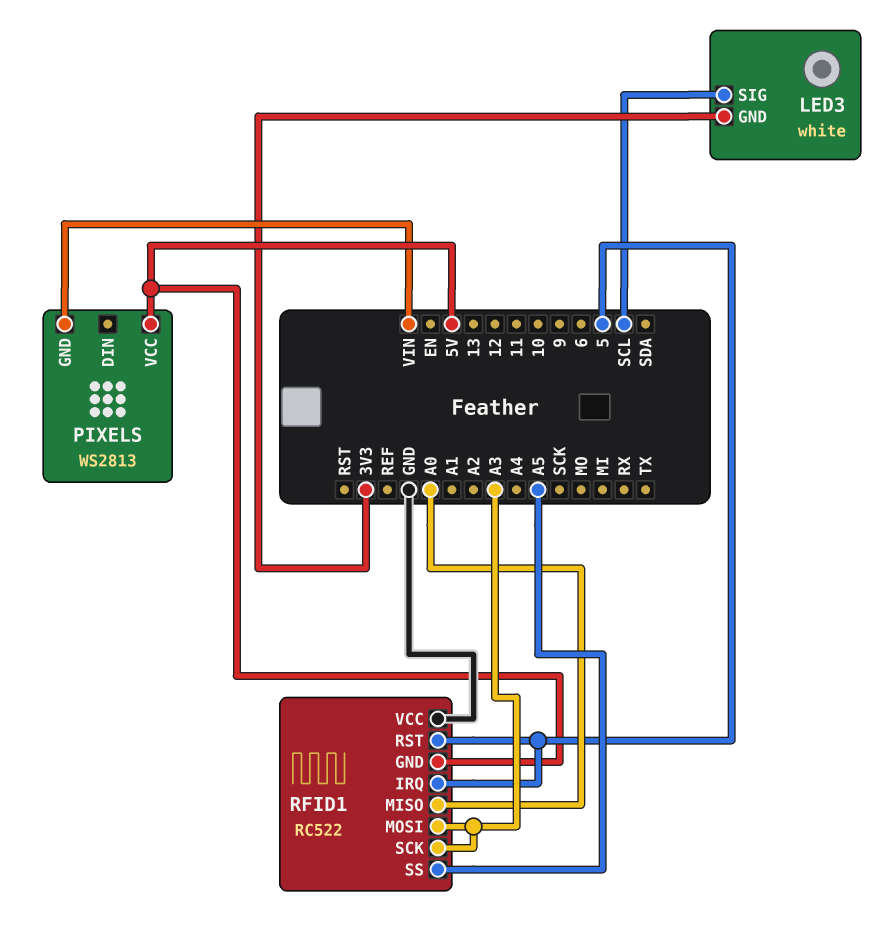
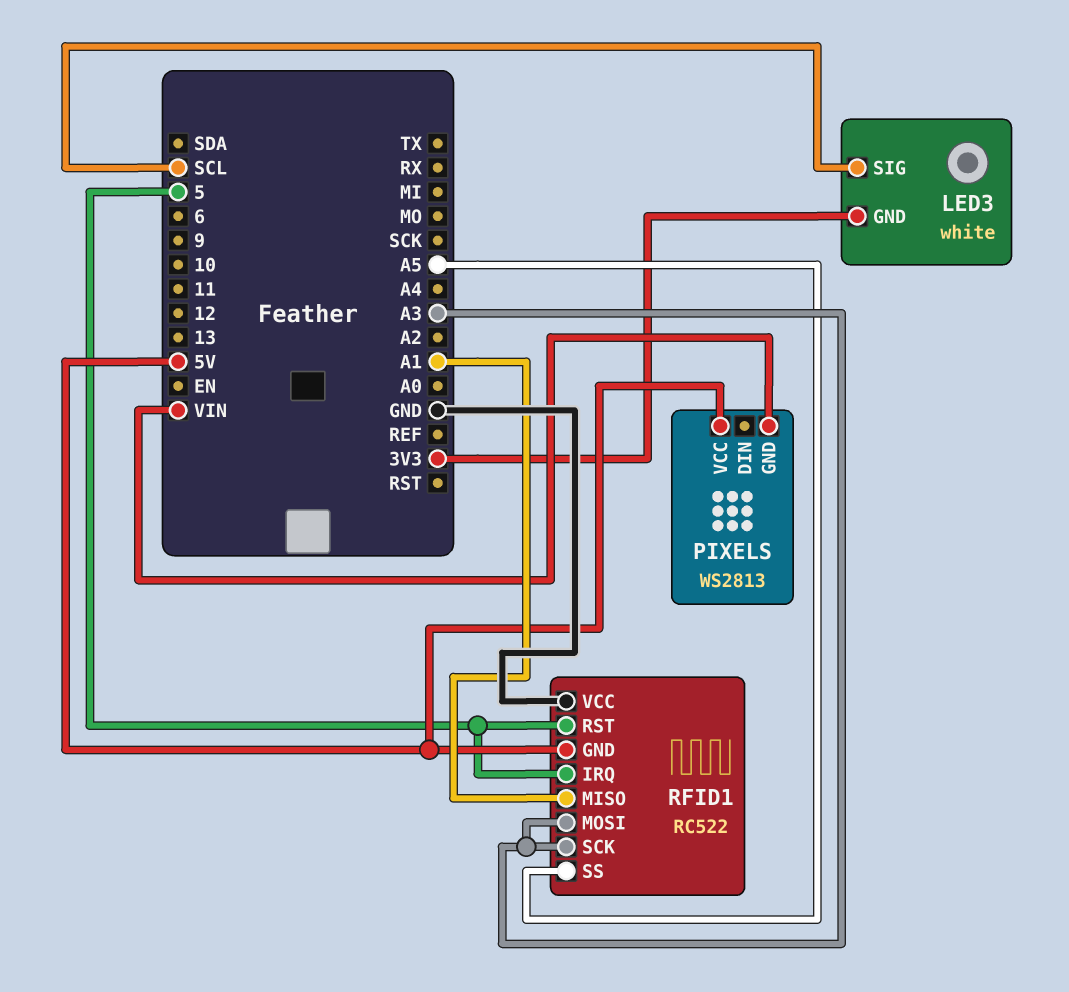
RFID1 pin MISO: A0 -> A1

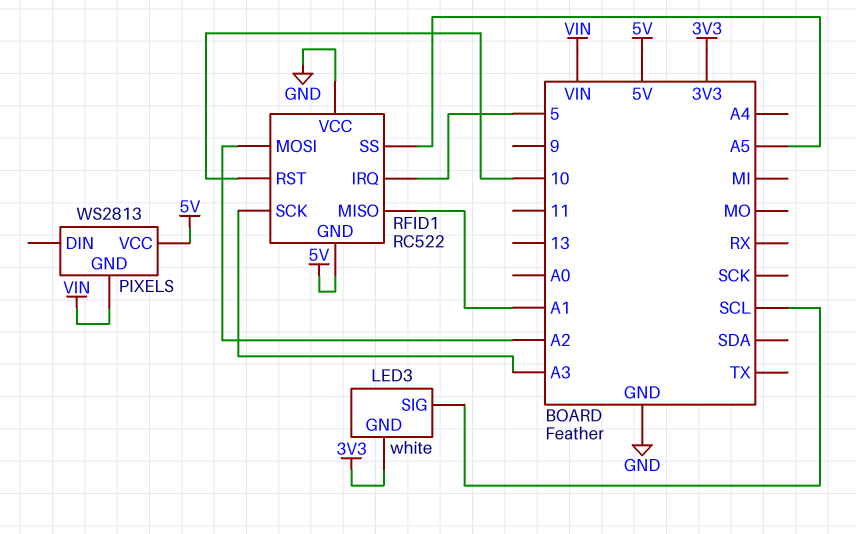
RFID1 pin MOSI: A3 -> A2
RFID1 pin RST: 5 -> 10

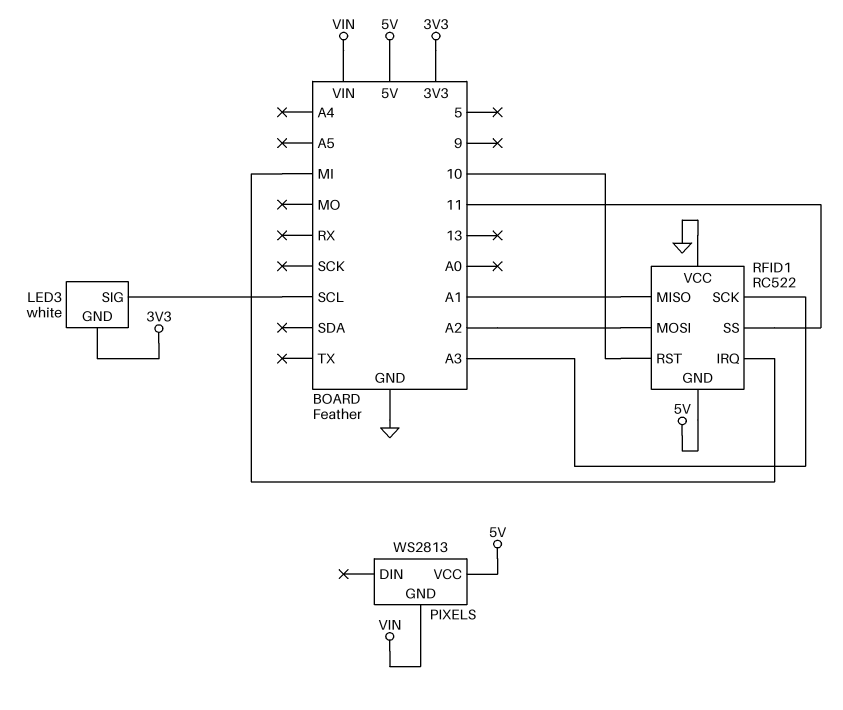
RFID1 pin IRQ: 5 -> MI
RFID1 pin SS: A5 -> 11

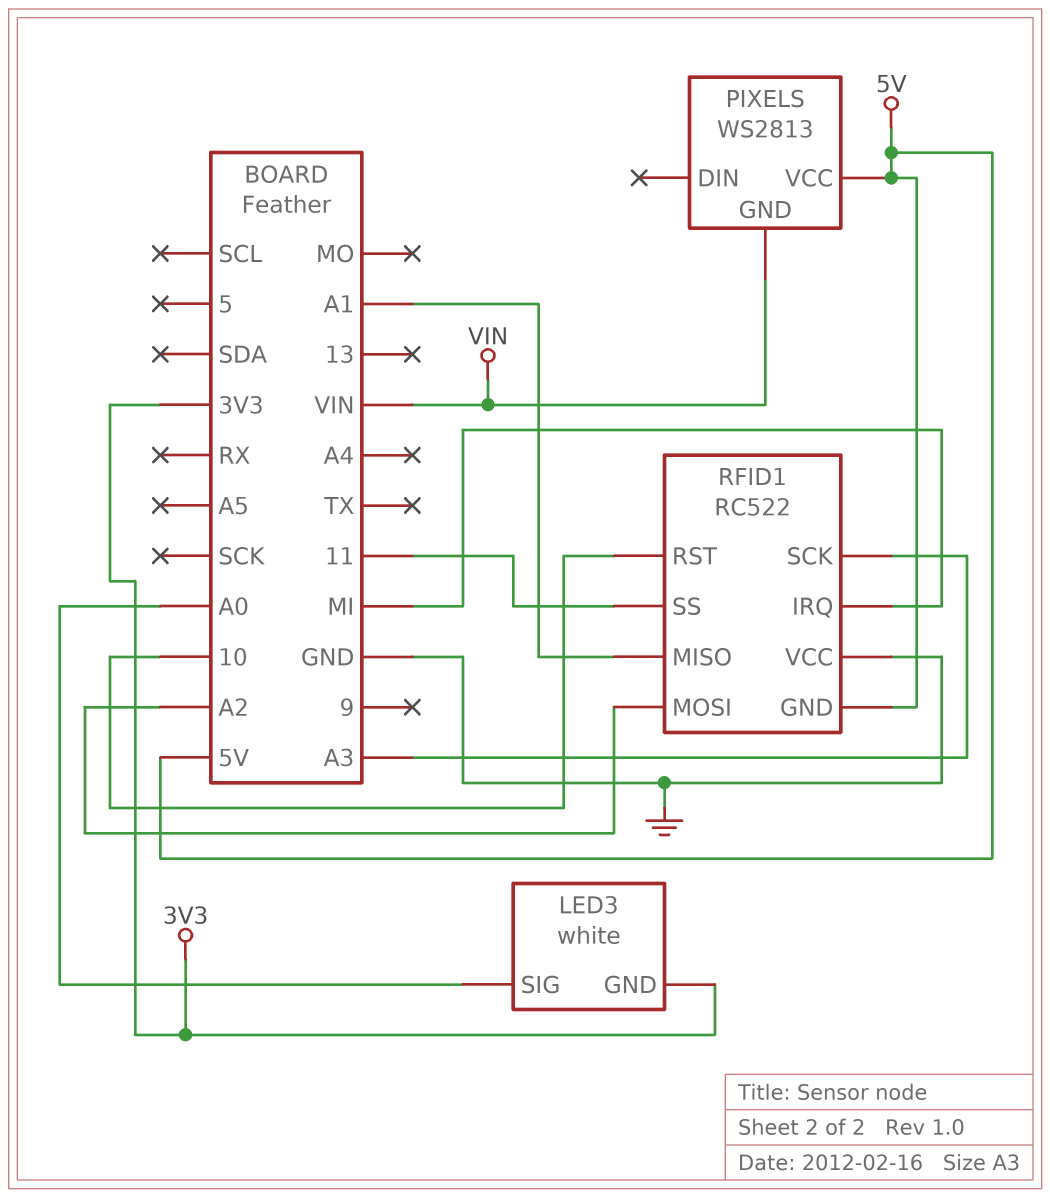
LED3 pin SIG: SCL -> A0

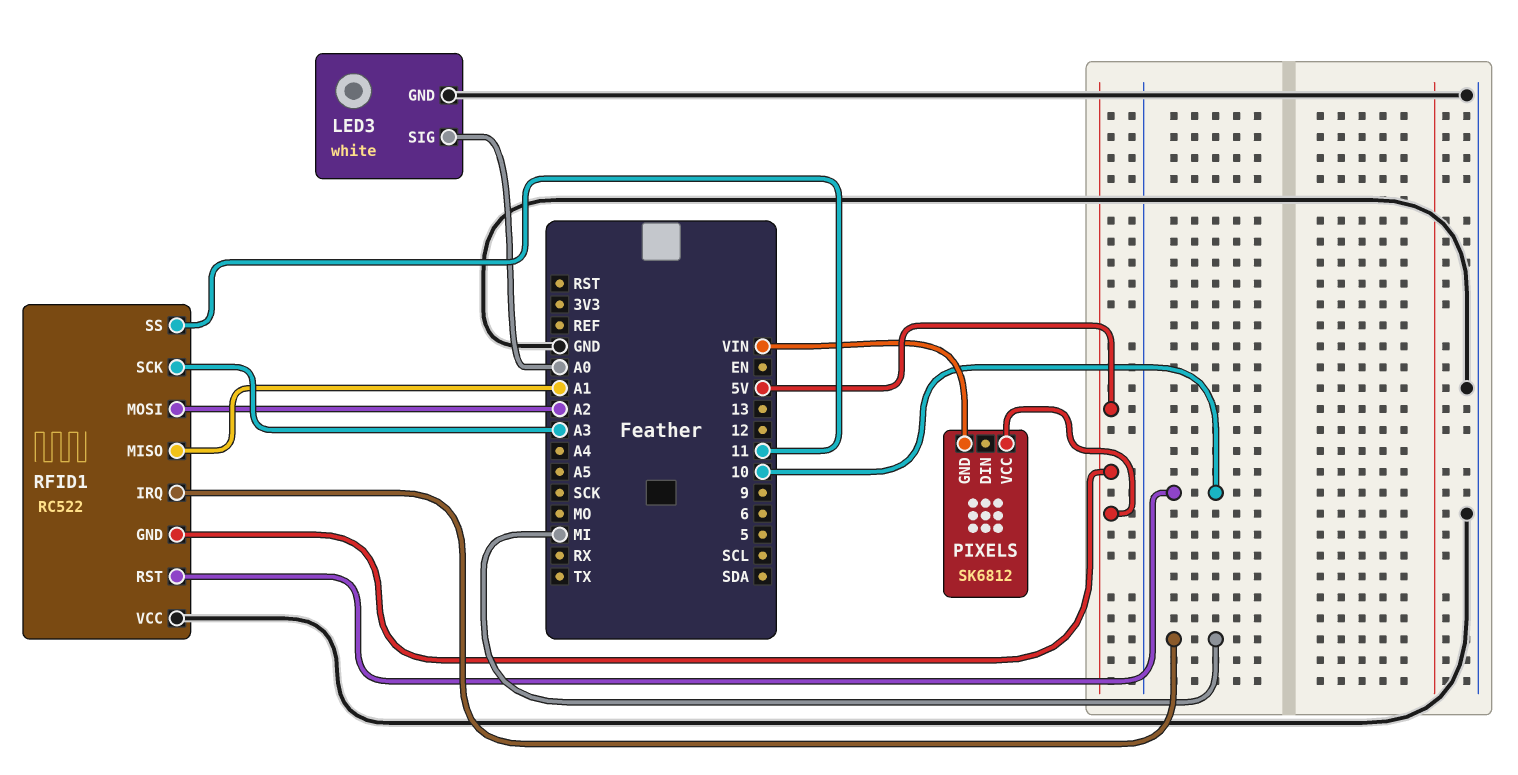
LED3 pin GND: 3V3 -> GND
PIXELS: WS2813 -> SK6812

